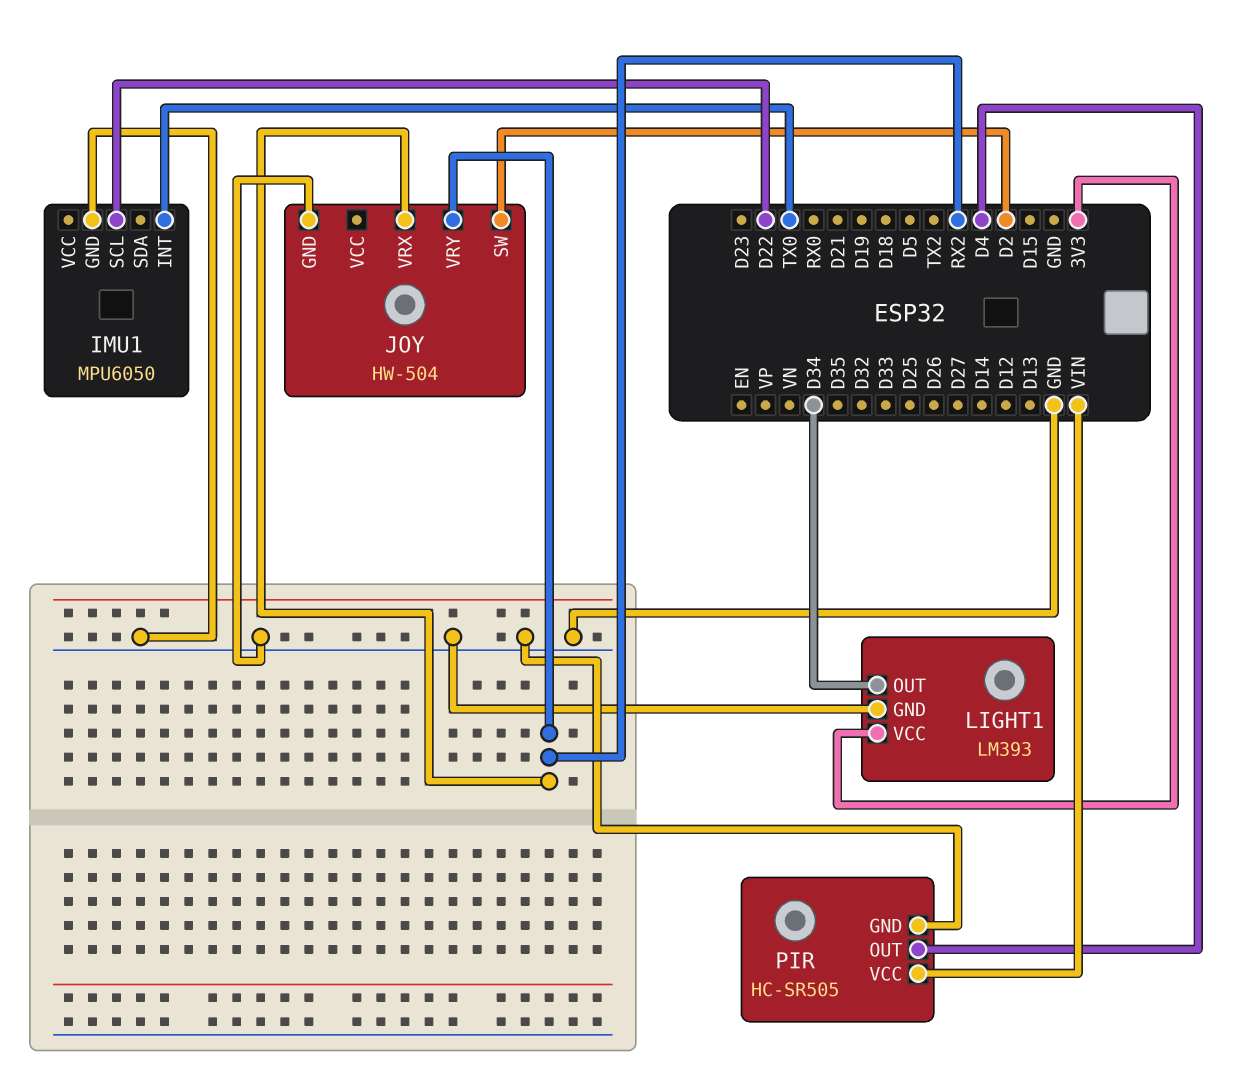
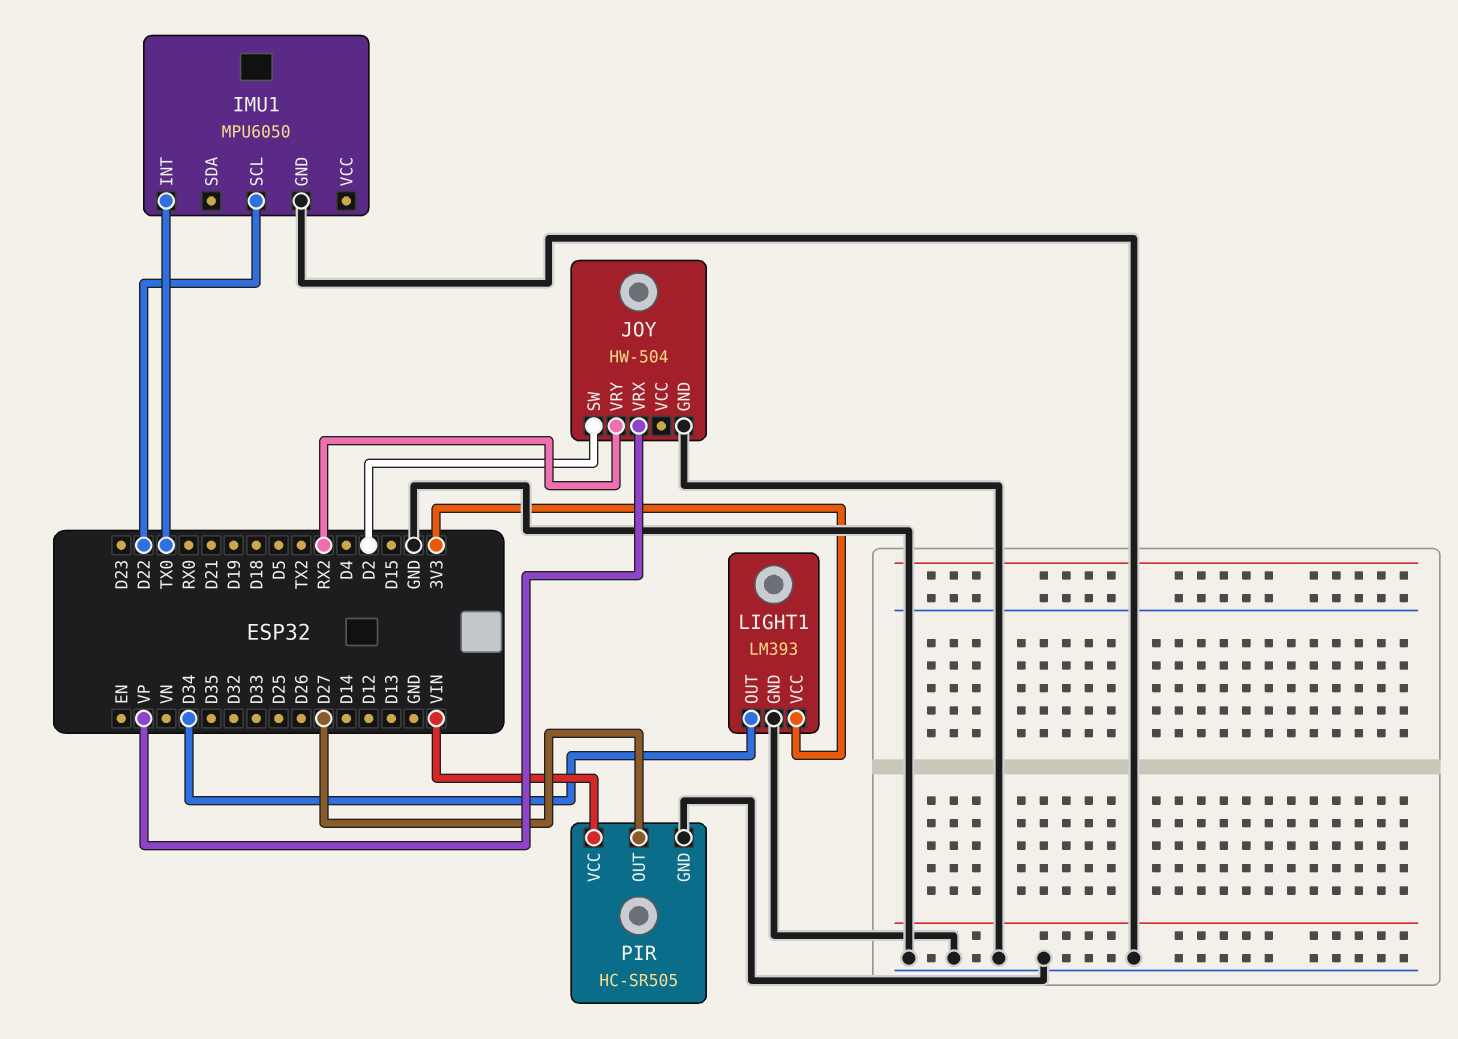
JOY pin VRX: RX2 -> VP
PIR pin OUT: D4 -> D27

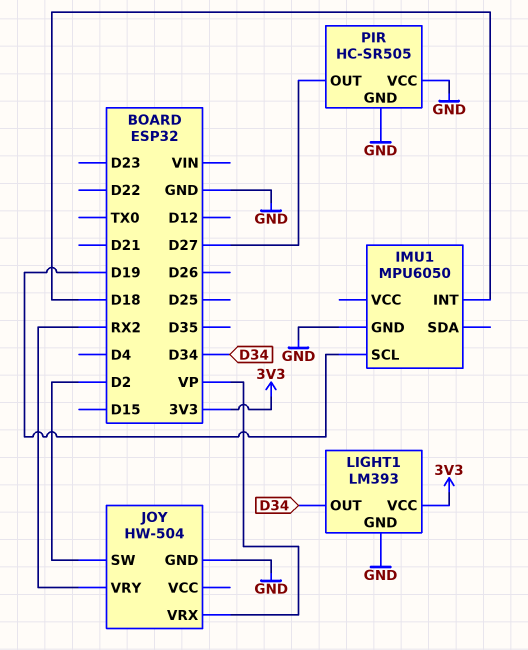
IMU1 pin INT: TX0 -> D18
IMU1 pin SCL: D22 -> D19
PIR pin VCC: VIN -> GND

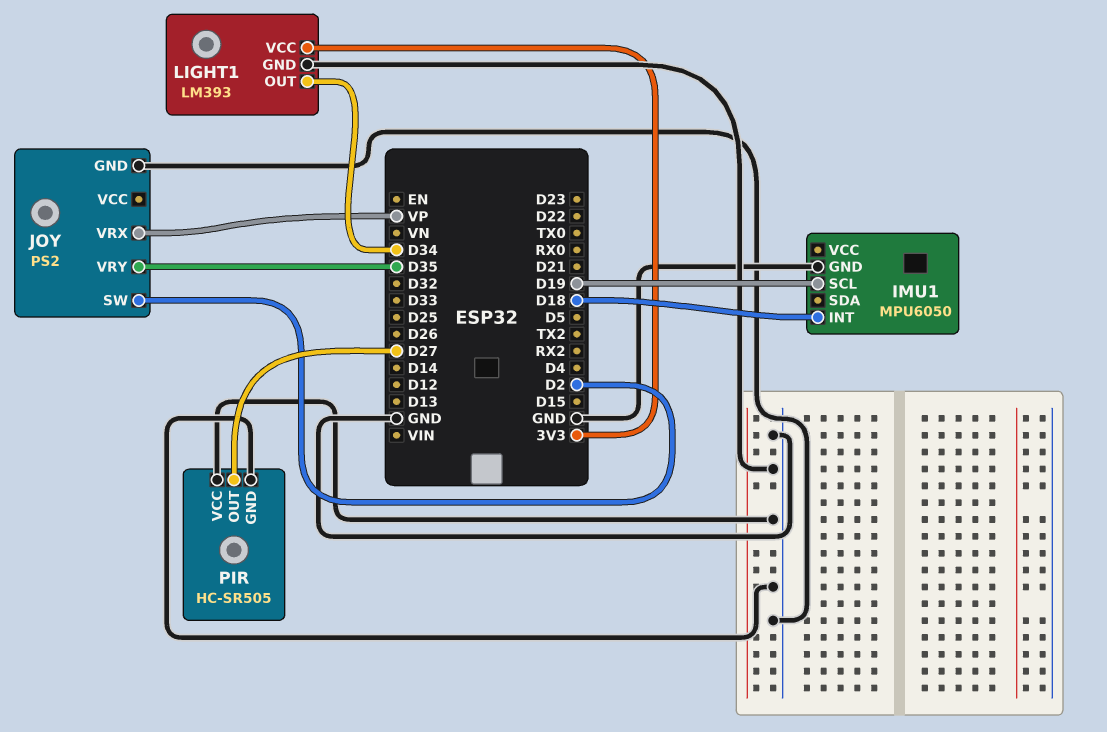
JOY: HW-504 -> PS2
JOY pin VRY: RX2 -> D35

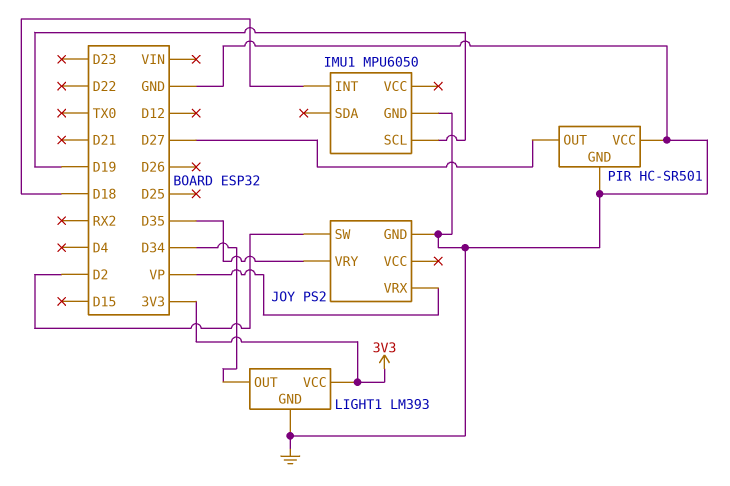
PIR: HC-SR505 -> HC-SR501

